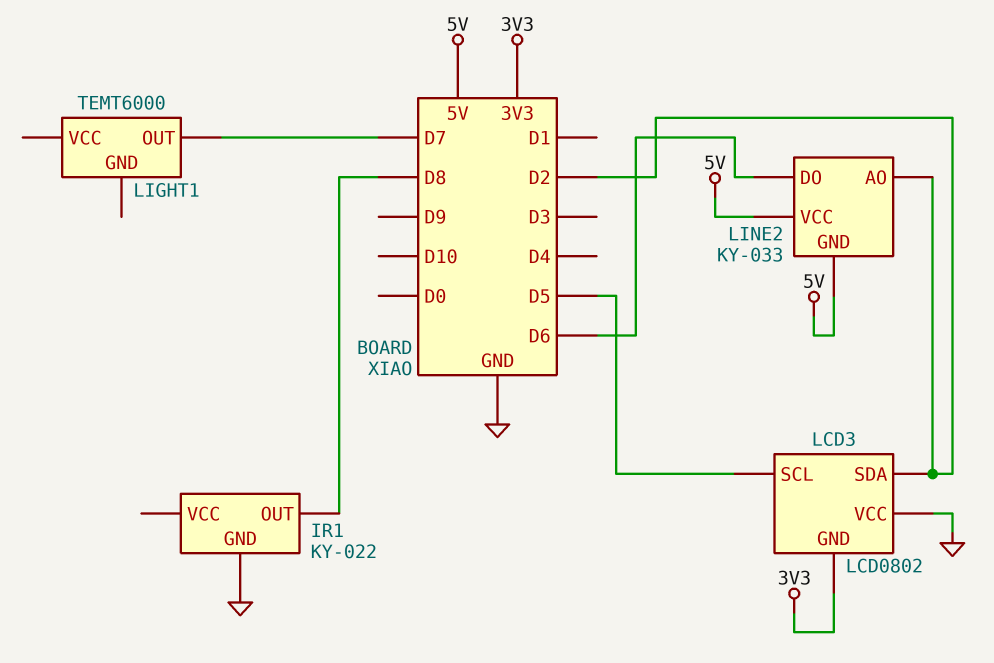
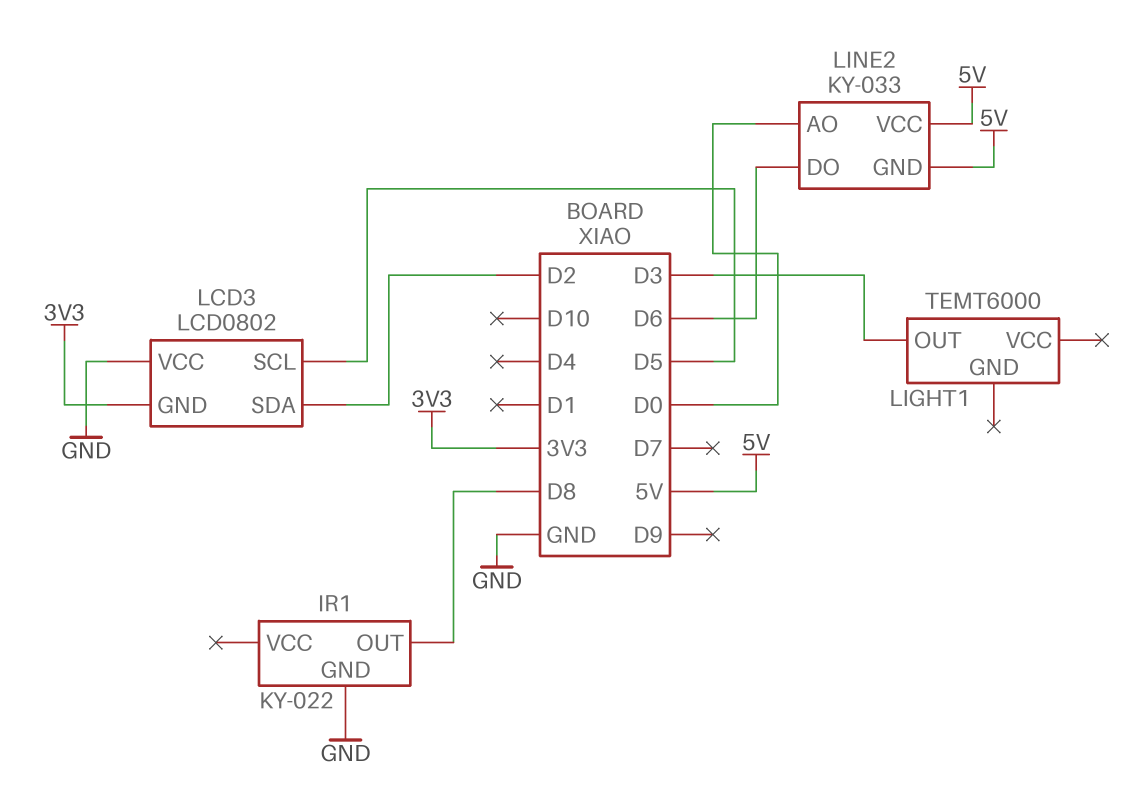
LIGHT1 pin OUT: D7 -> D3
LINE2 pin AO: D2 -> D0

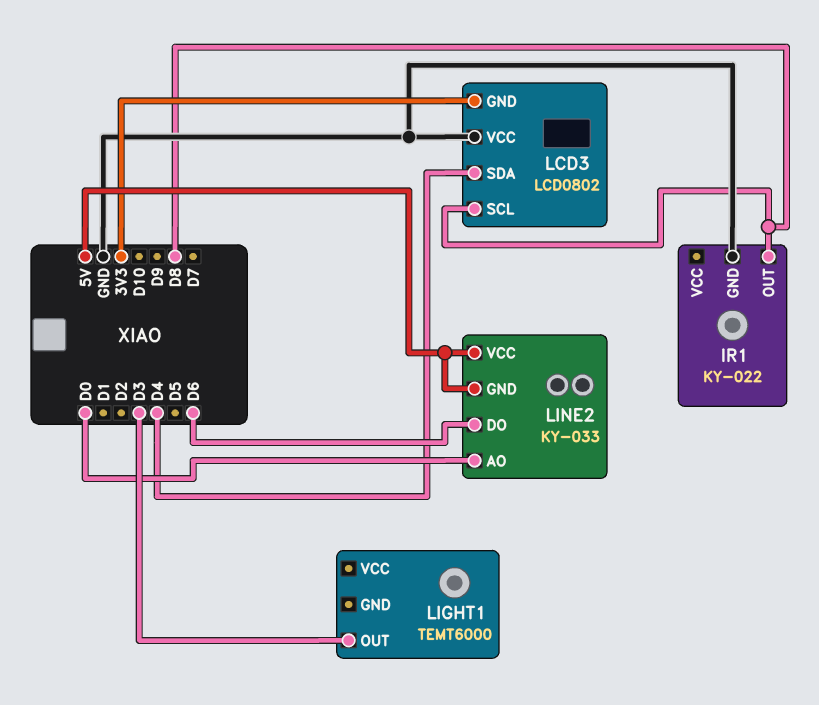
LCD3 pin SCL: D5 -> D8
LCD3 pin SDA: D2 -> D4

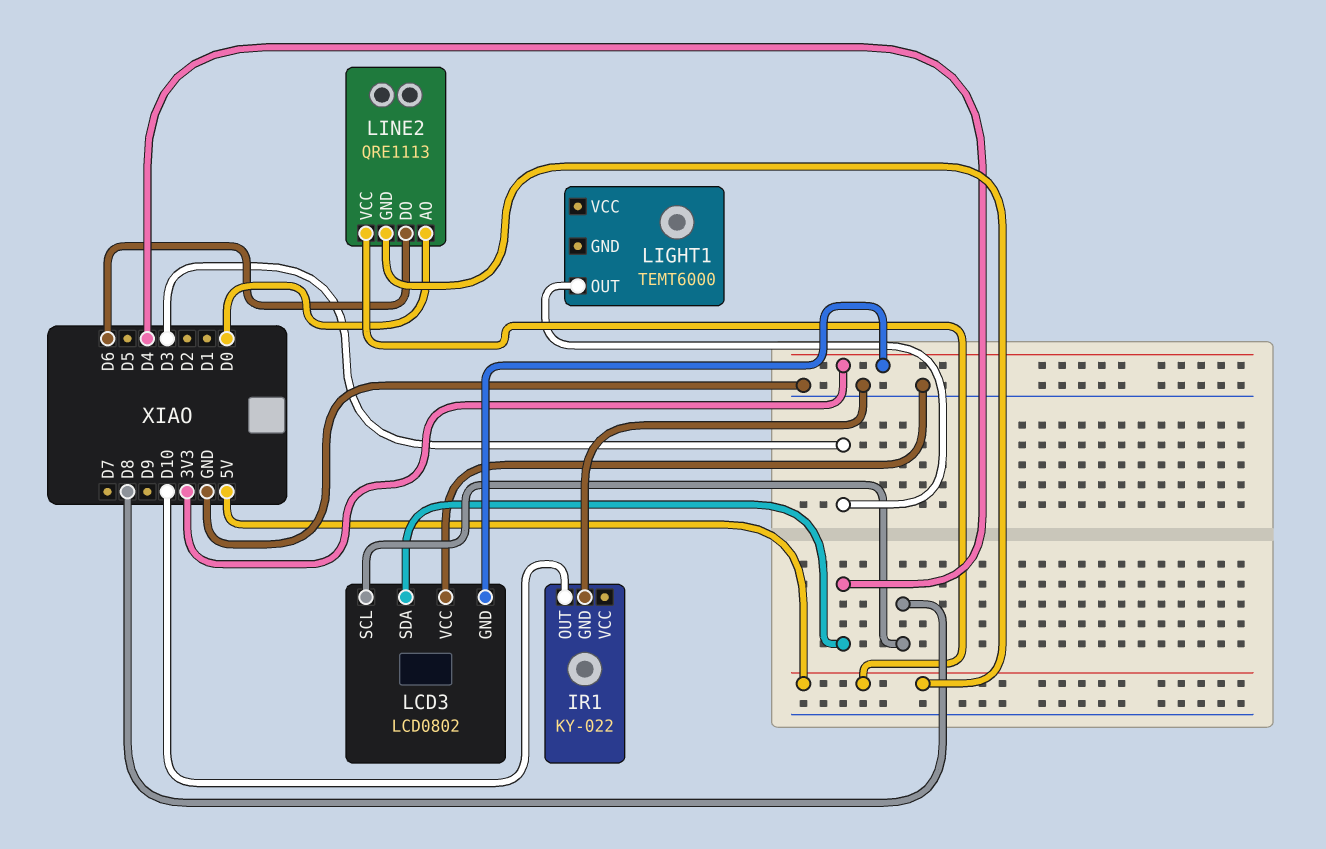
IR1 pin OUT: D8 -> D10
LINE2: KY-033 -> QRE1113

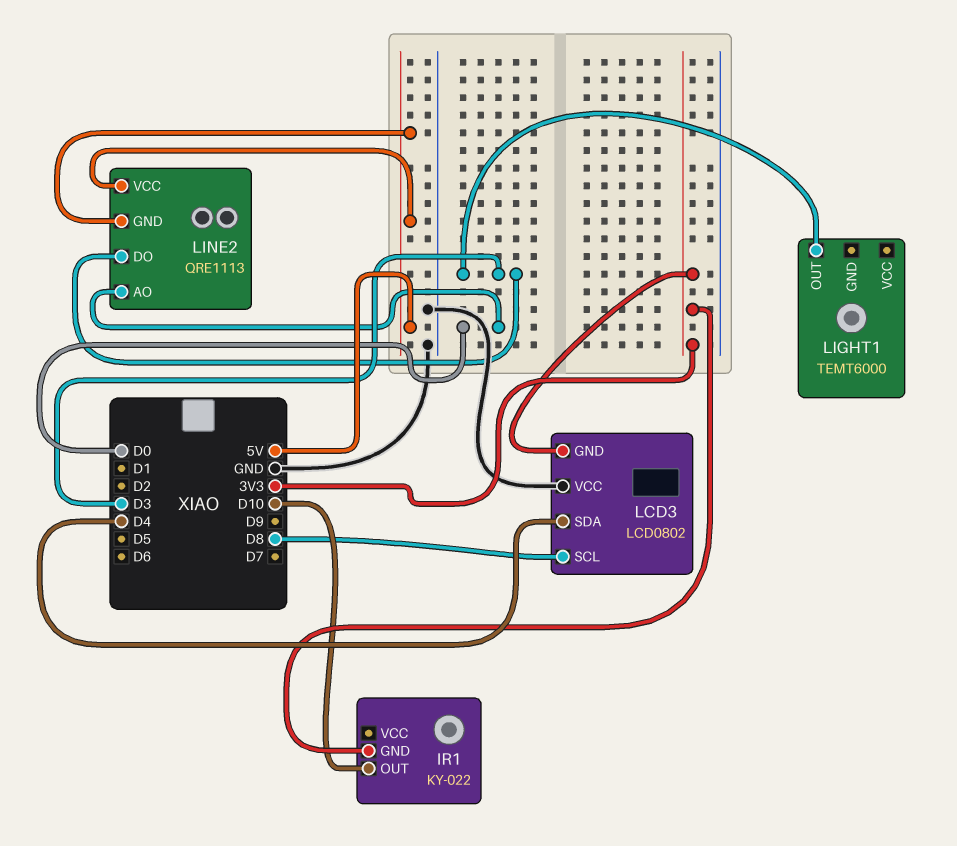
IR1 pin GND: GND -> 3V3
LINE2 pin DO: D6 -> D3

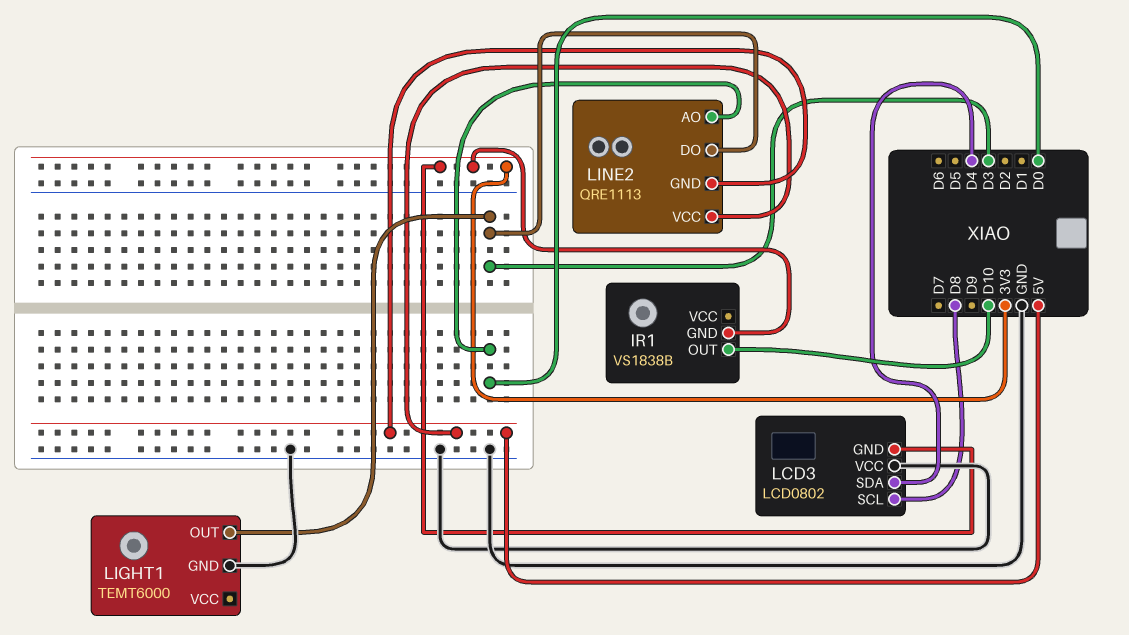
IR1: KY-022 -> VS1838B
LIGHT1 pin GND: none -> GND

